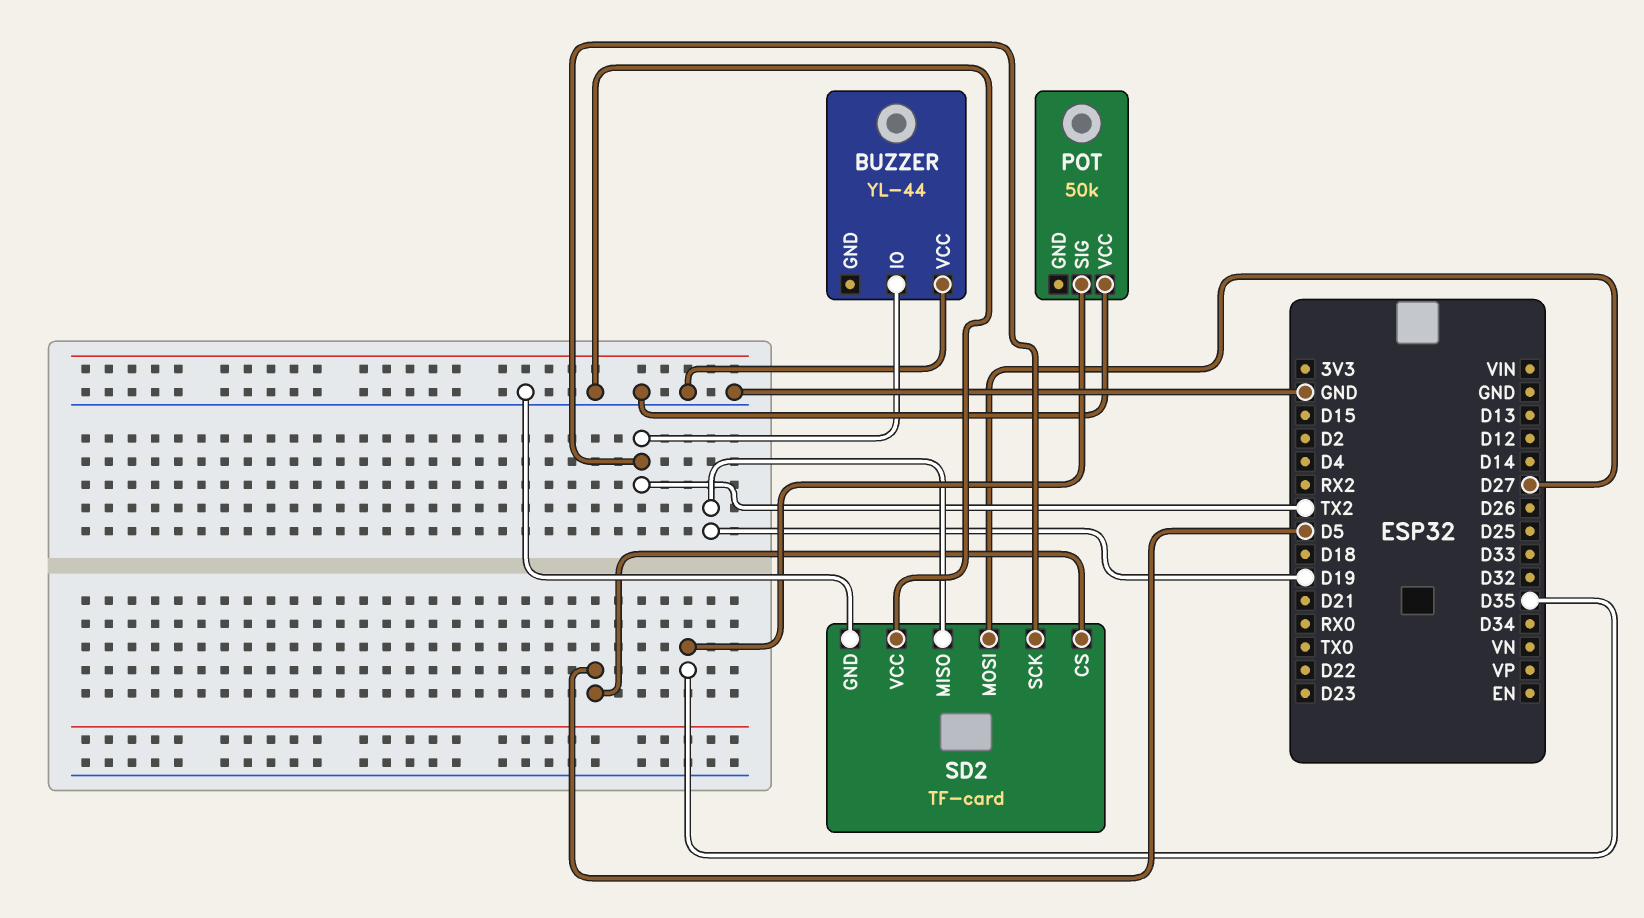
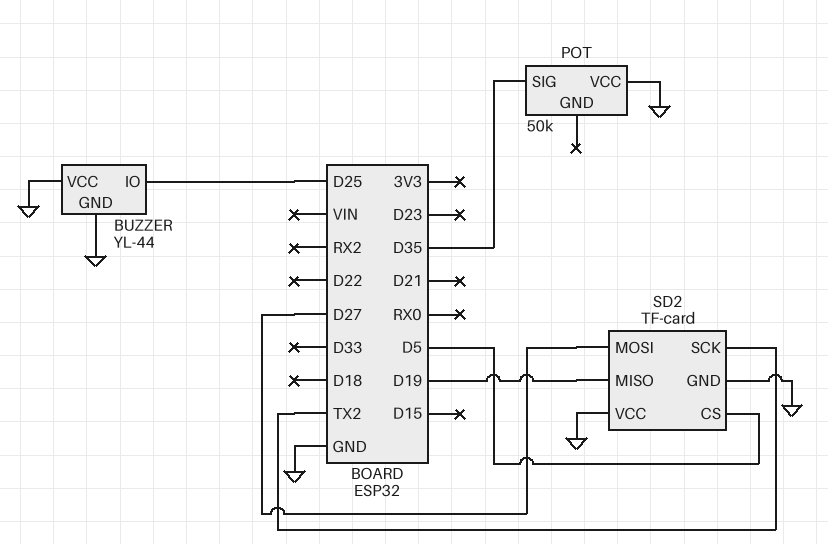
BUZZER pin GND: none -> GND
BUZZER pin IO: TX2 -> D25

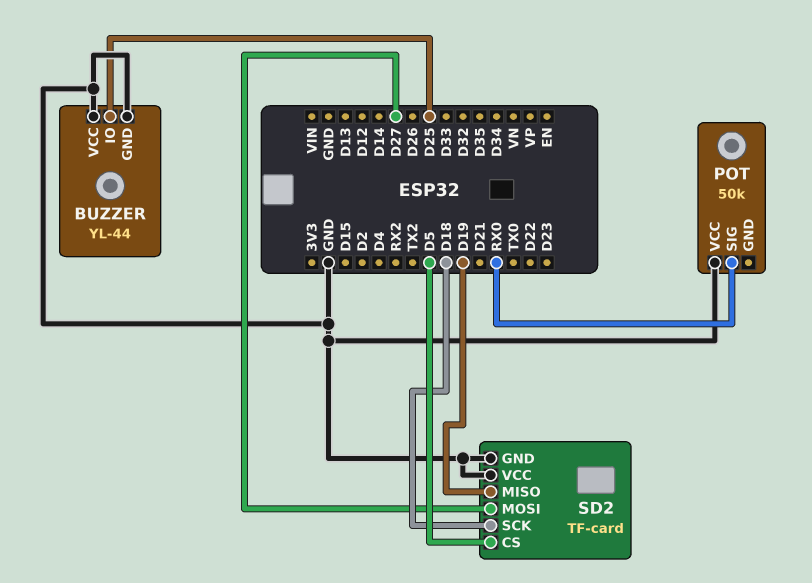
POT pin SIG: D35 -> RX0
SD2 pin SCK: TX2 -> D18

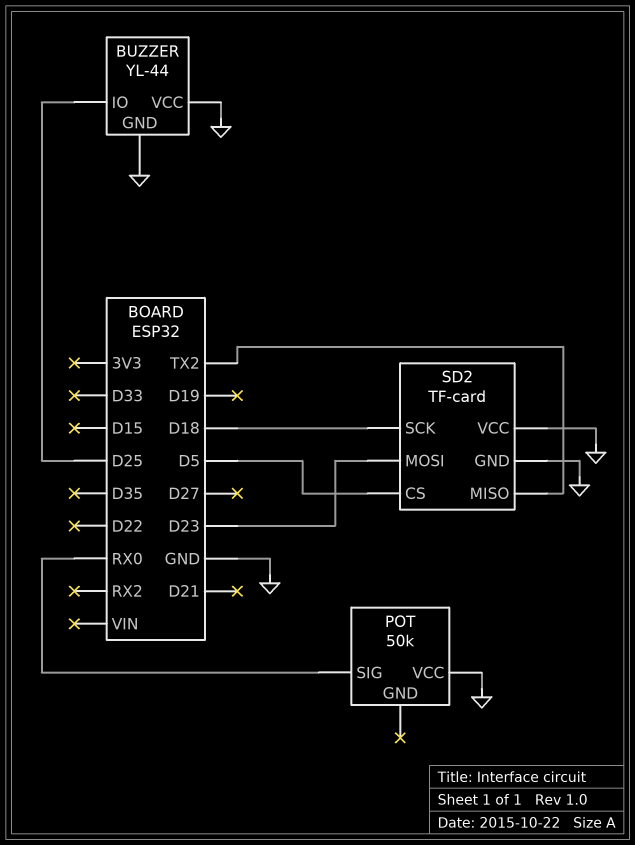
SD2 pin MISO: D19 -> TX2
SD2 pin MOSI: D27 -> D23

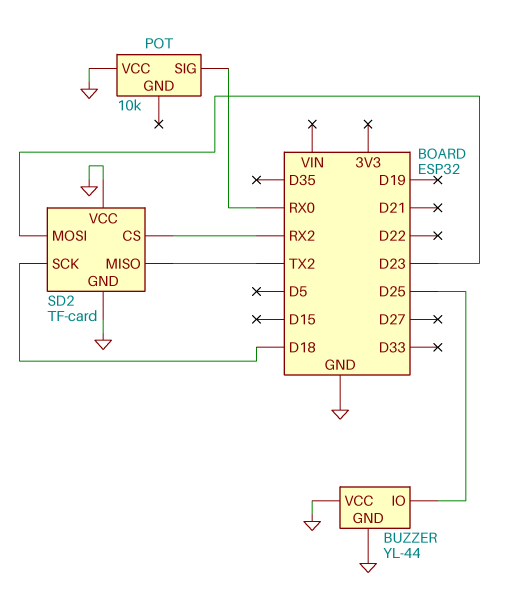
POT: 50k -> 10k
SD2 pin CS: D5 -> RX2

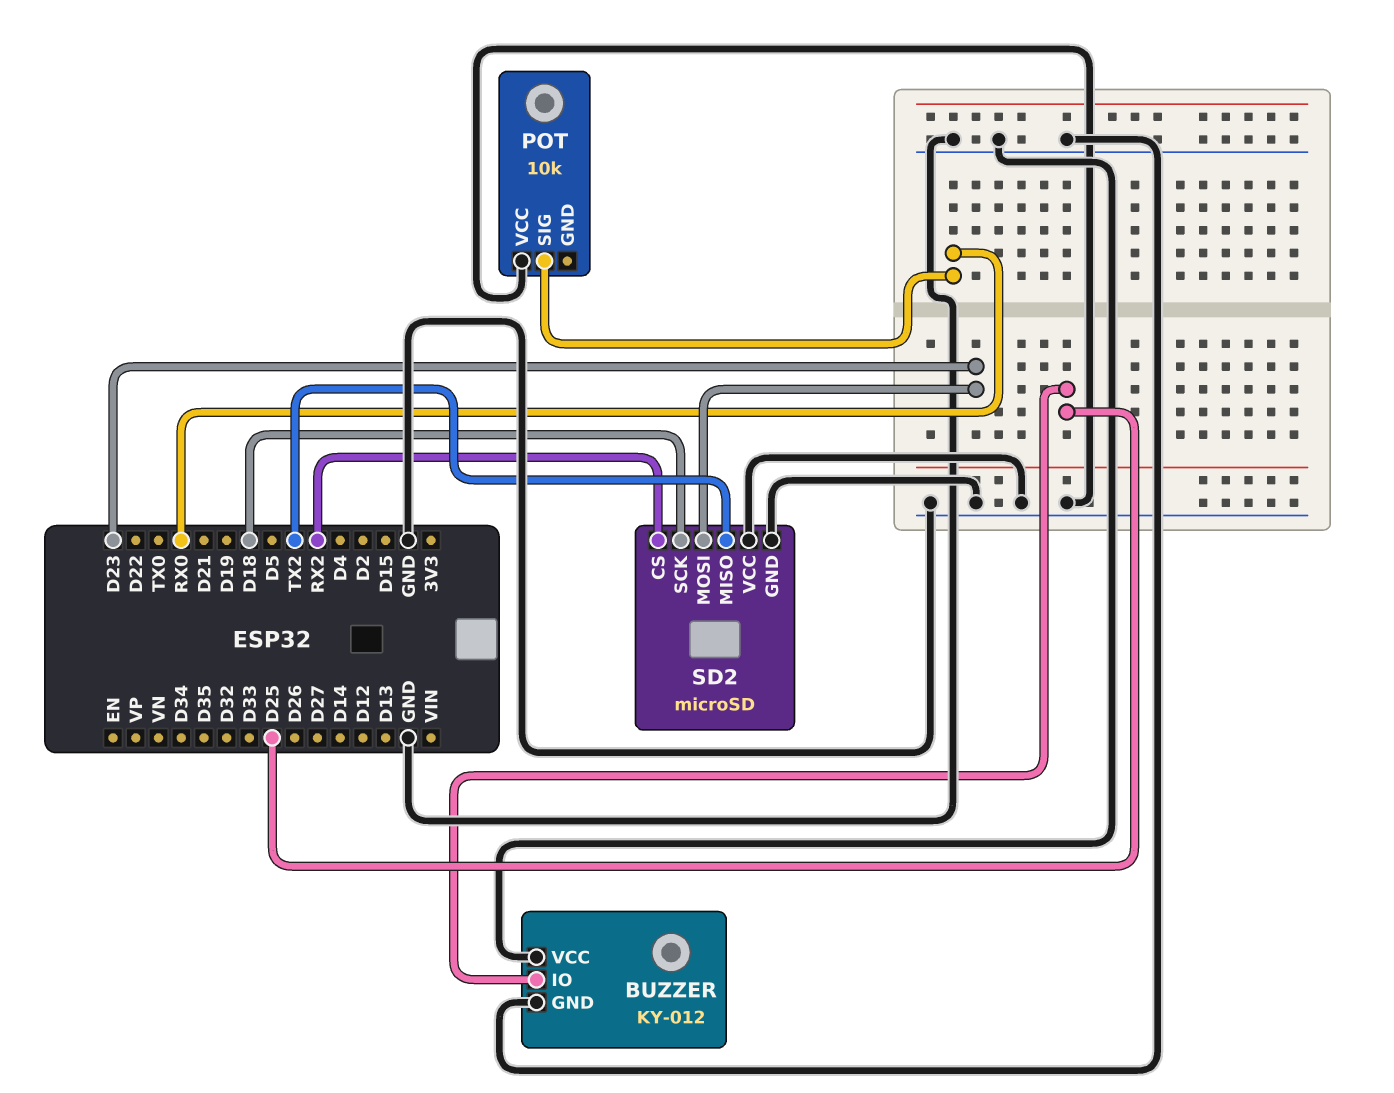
BUZZER: YL-44 -> KY-012
SD2: TF-card -> microSD

